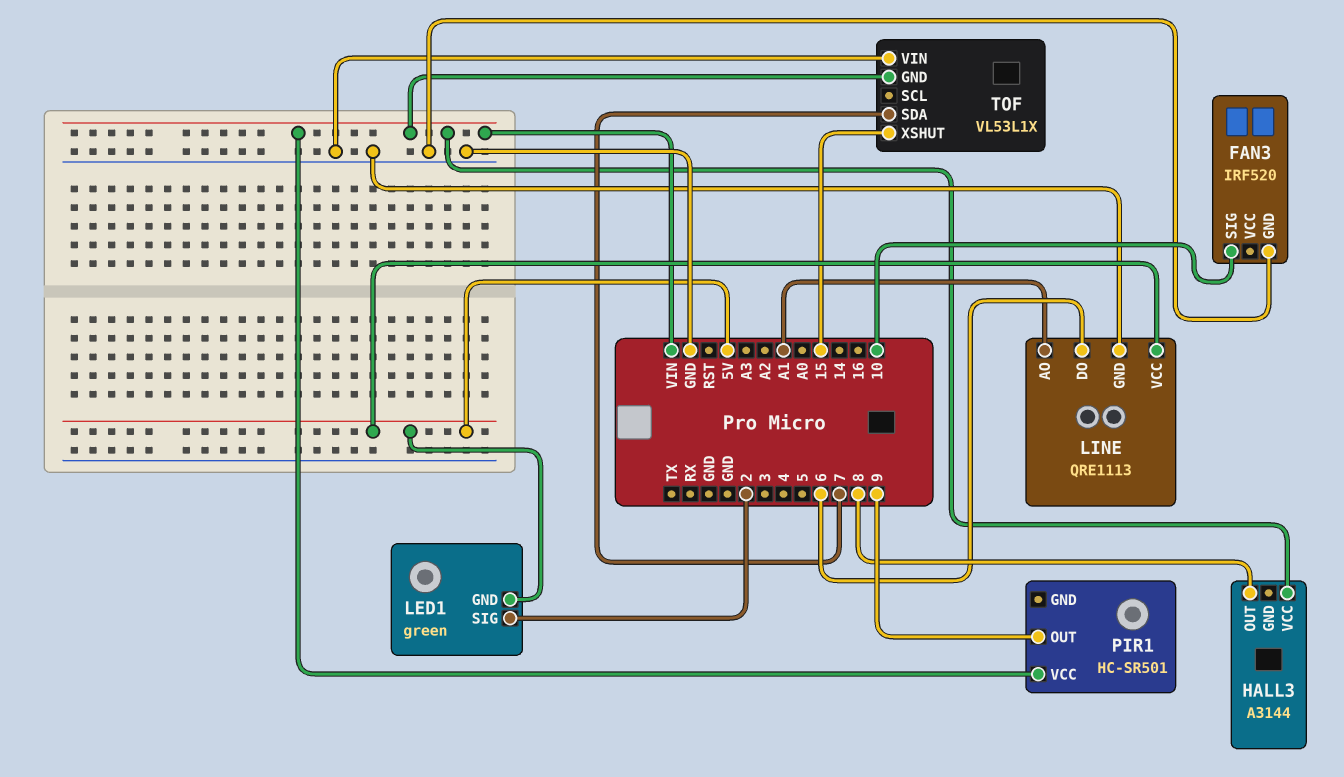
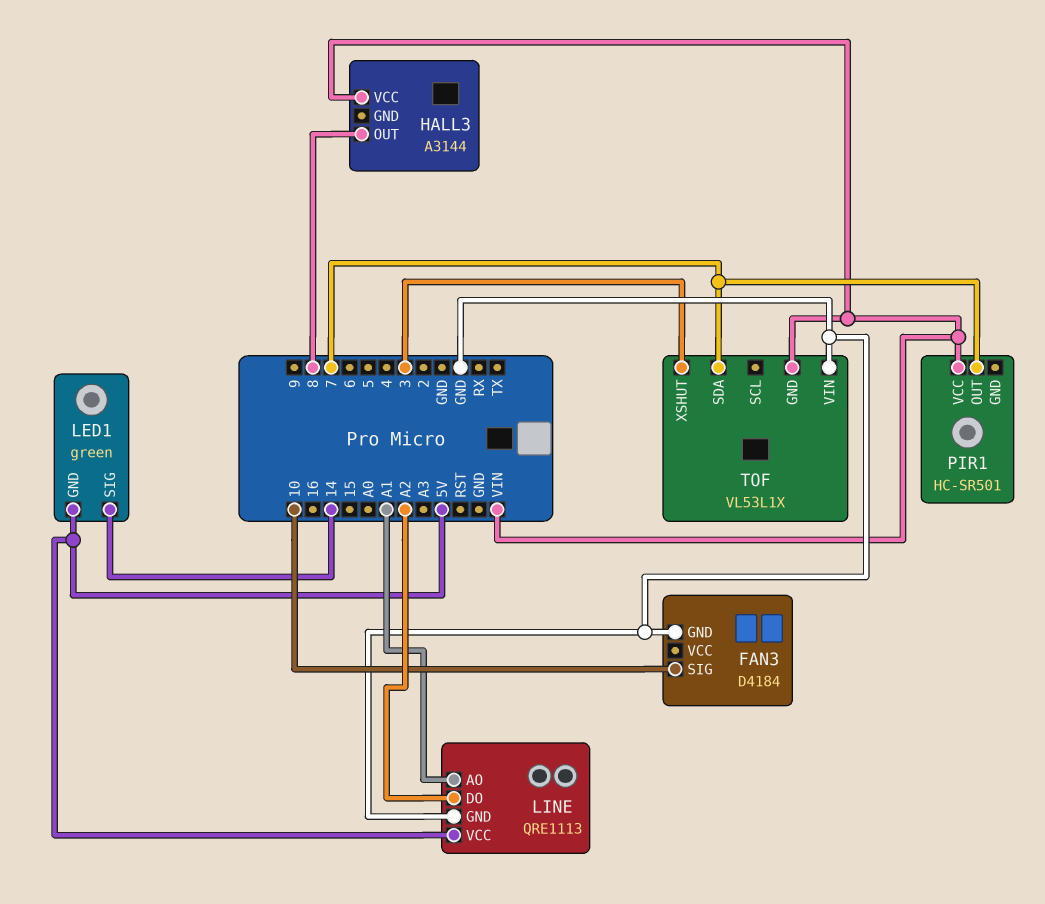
FAN3: IRF520 -> D4184
LED1 pin SIG: 2 -> 14
LINE pin DO: 6 -> A2
PIR1 pin OUT: 9 -> 7
TOF pin XSHUT: 15 -> 3

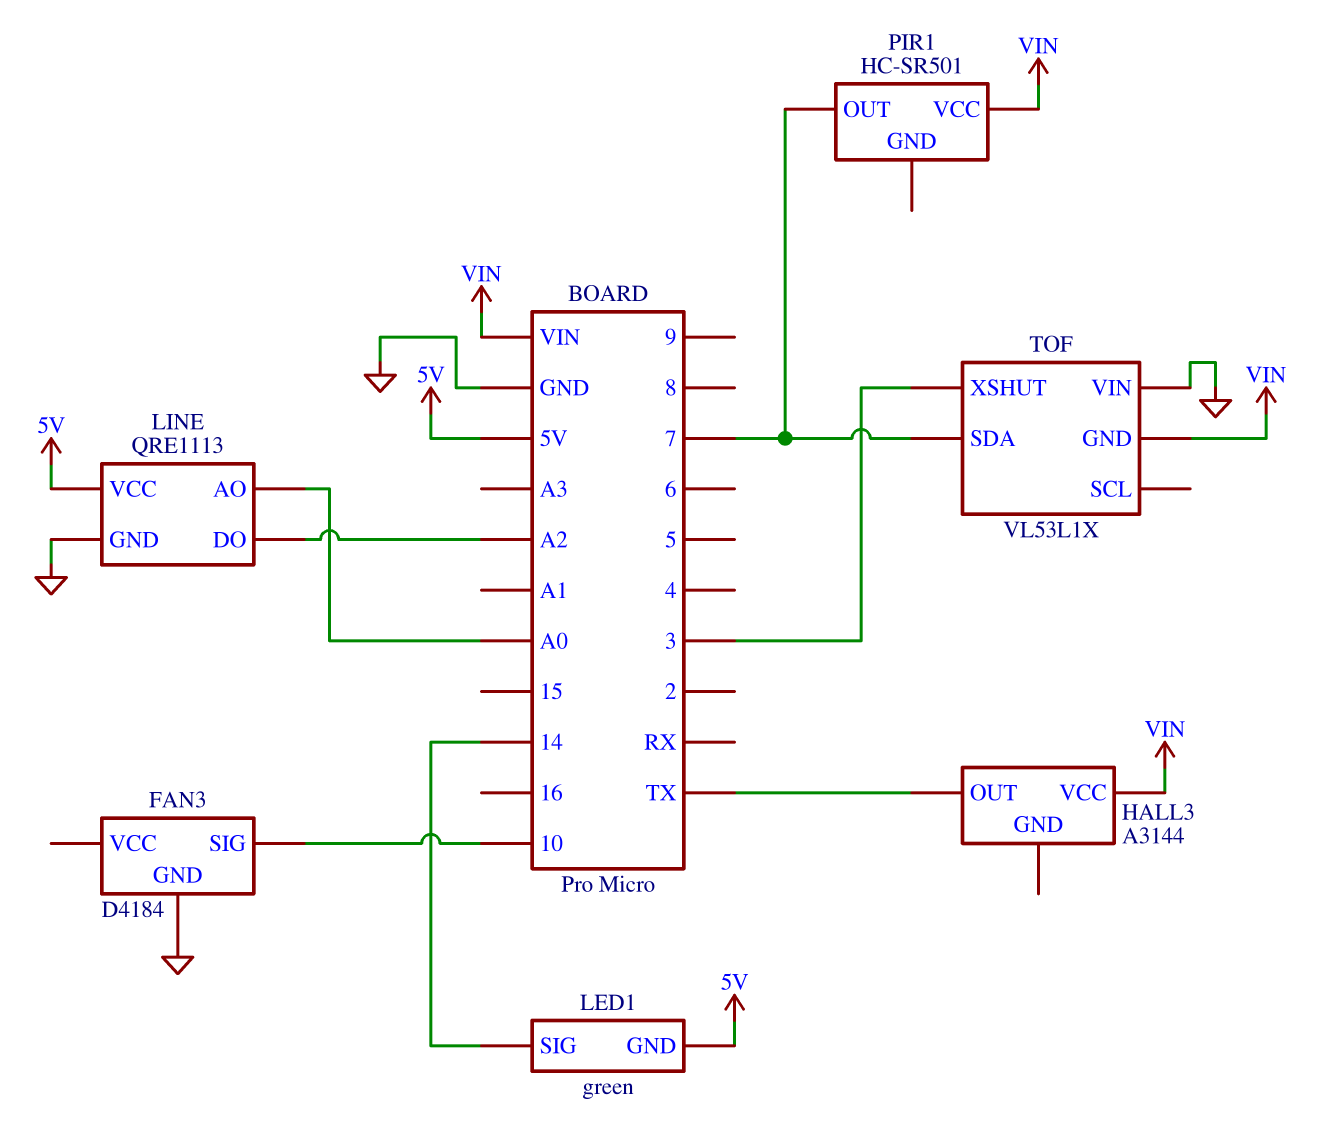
HALL3 pin OUT: 8 -> TX
LINE pin AO: A1 -> A0

